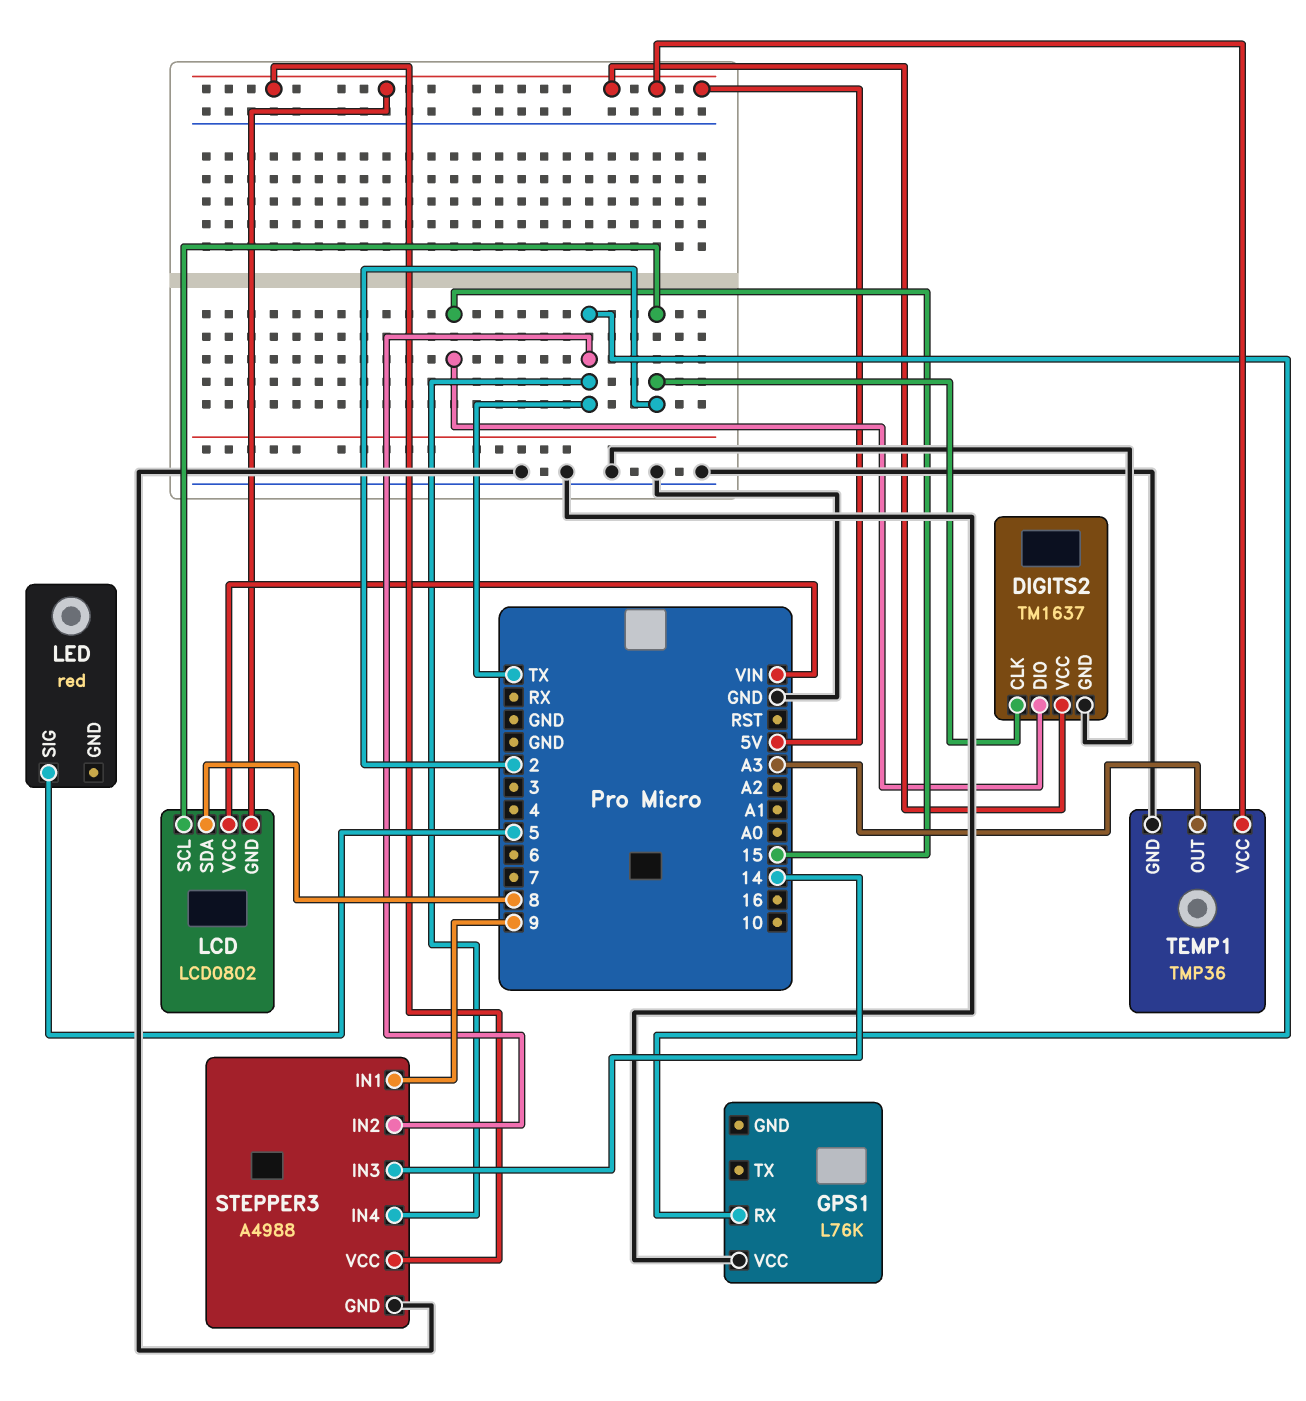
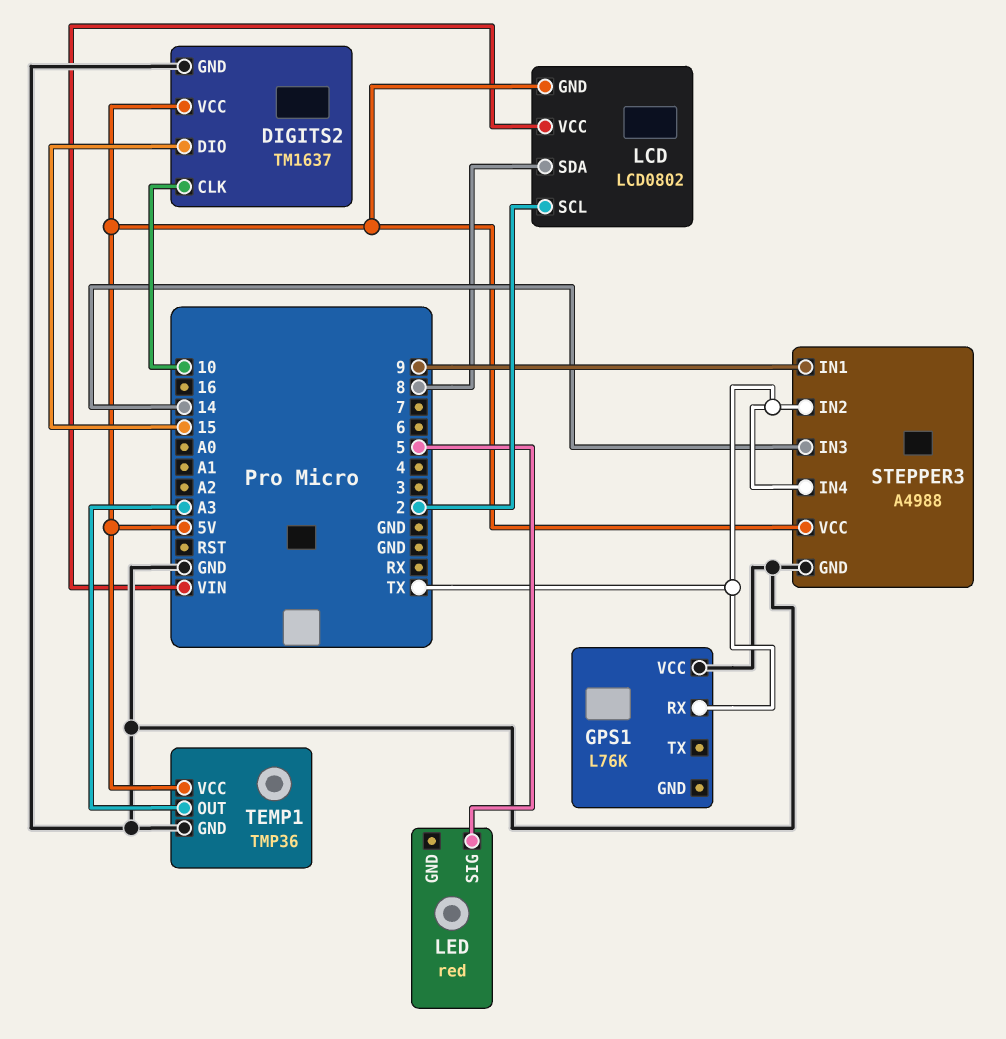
DIGITS2 pin CLK: 2 -> 10

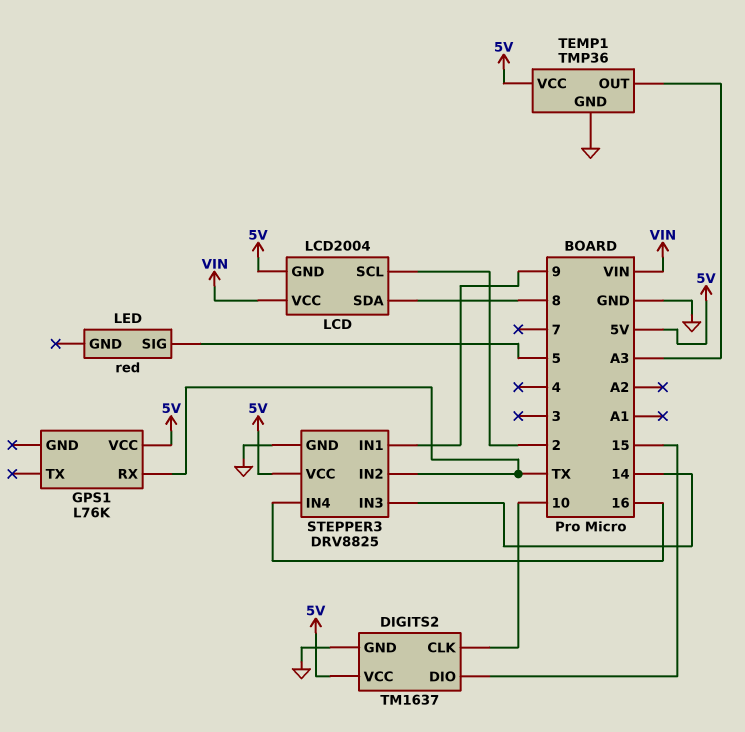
GPS1 pin VCC: GND -> 5V
LCD: LCD0802 -> LCD2004
STEPPER3: A4988 -> DRV8825
STEPPER3 pin IN4: TX -> 16

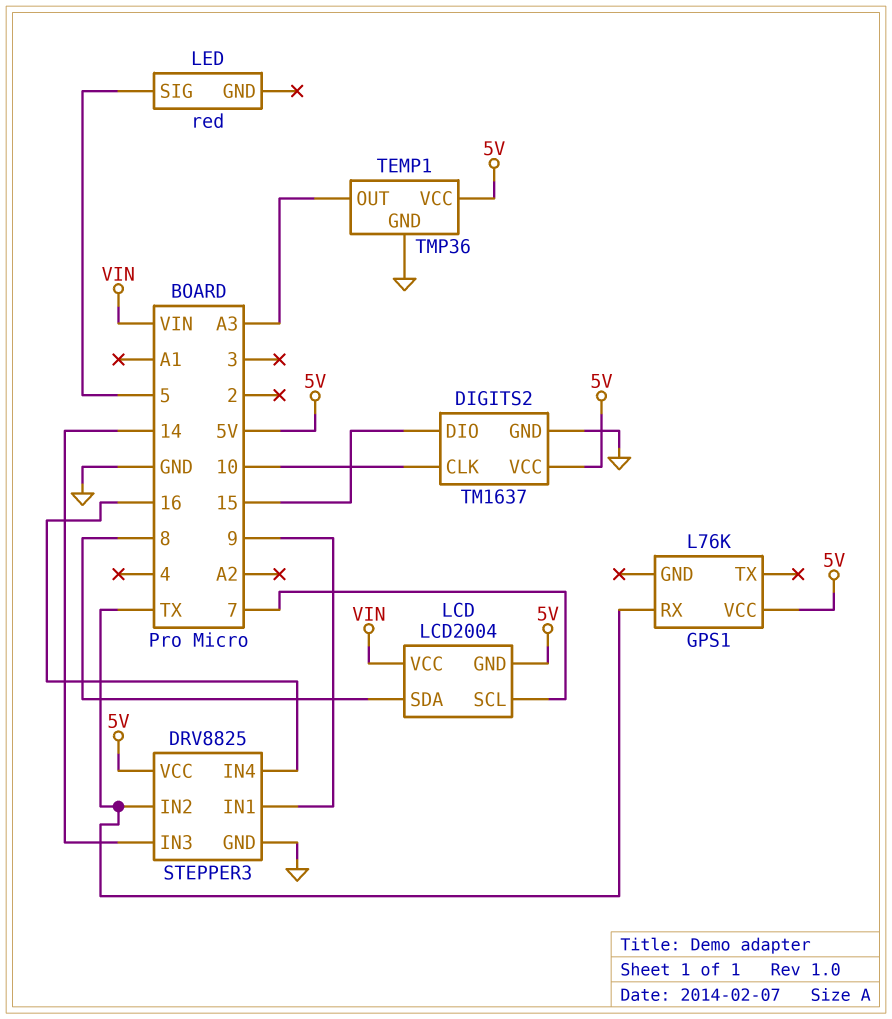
LCD pin SCL: 2 -> 7

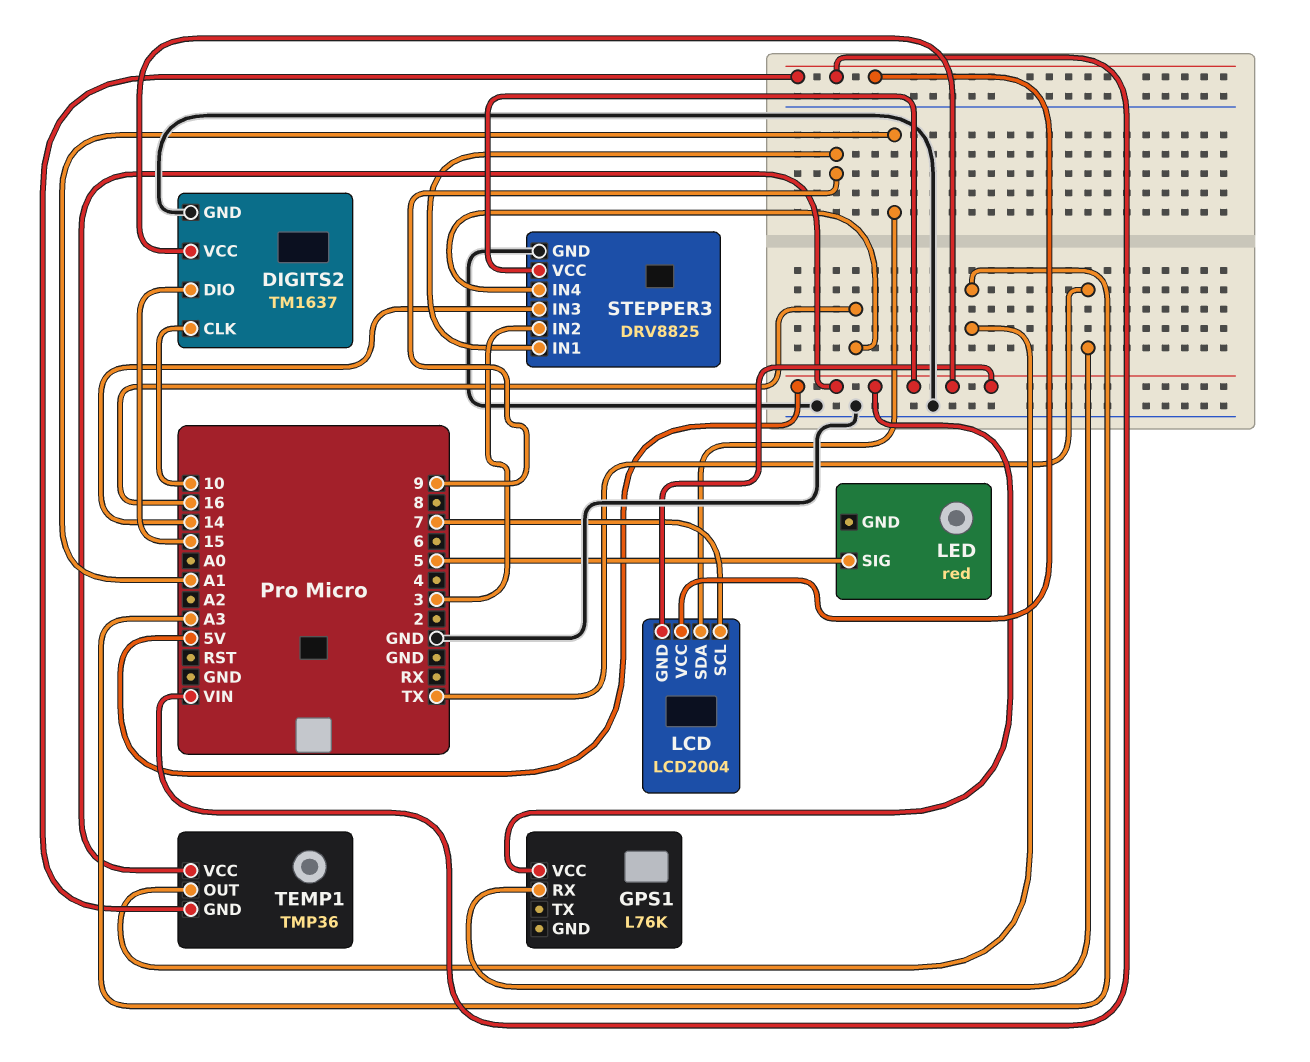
LCD pin SDA: 8 -> A1
STEPPER3 pin IN2: TX -> 3
TEMP1 pin GND: GND -> VIN

